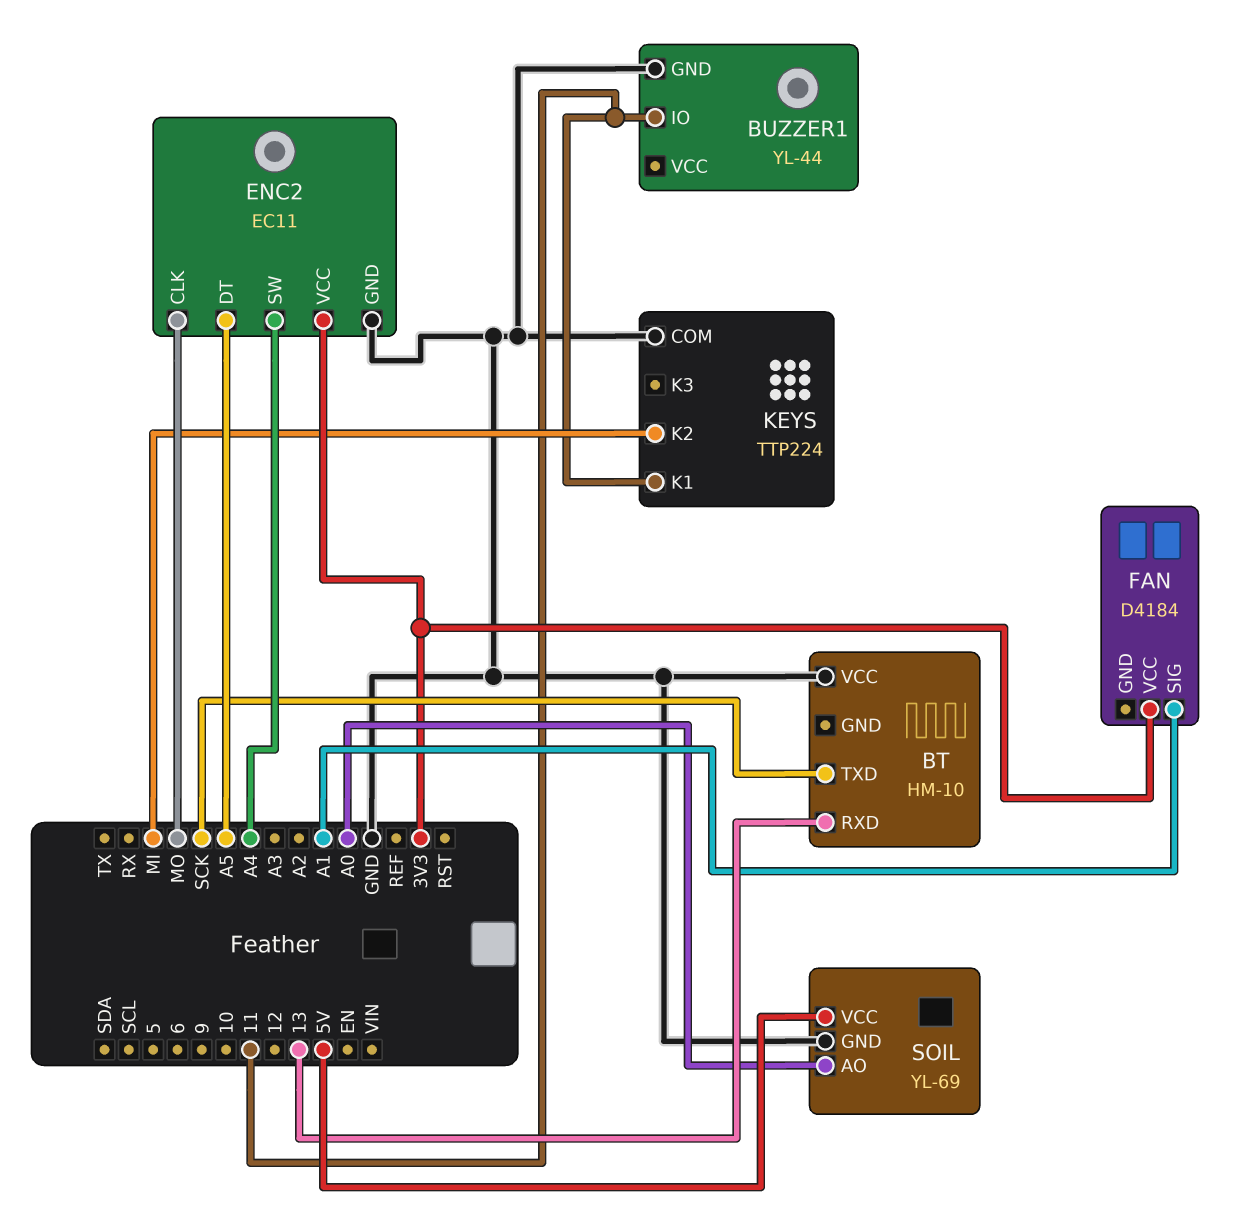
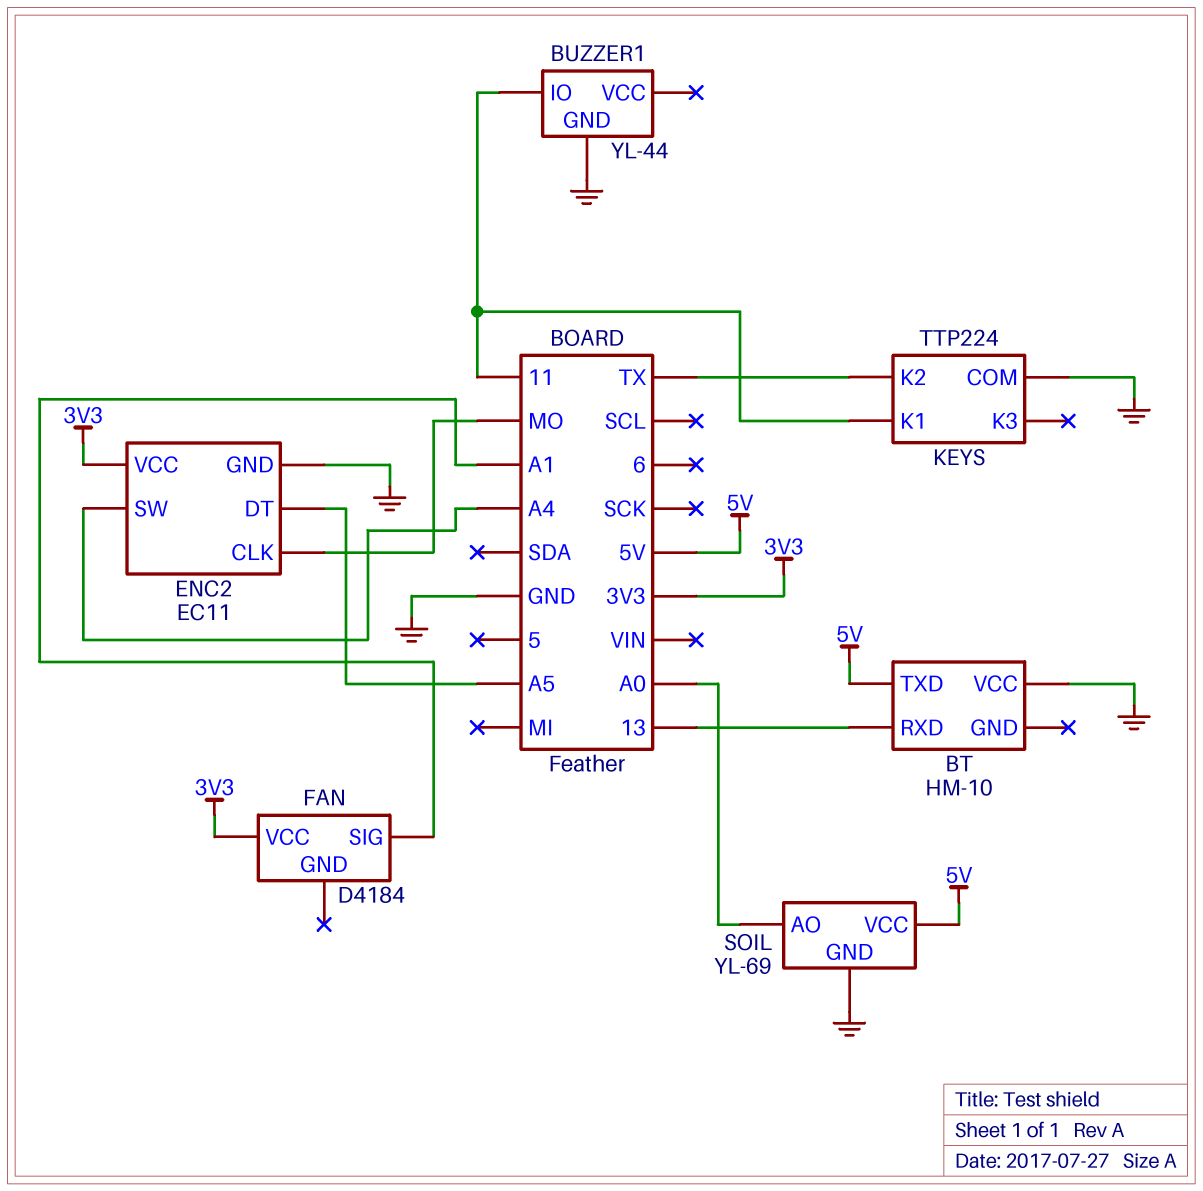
BT pin TXD: SCK -> 5V
KEYS pin K2: MI -> TX

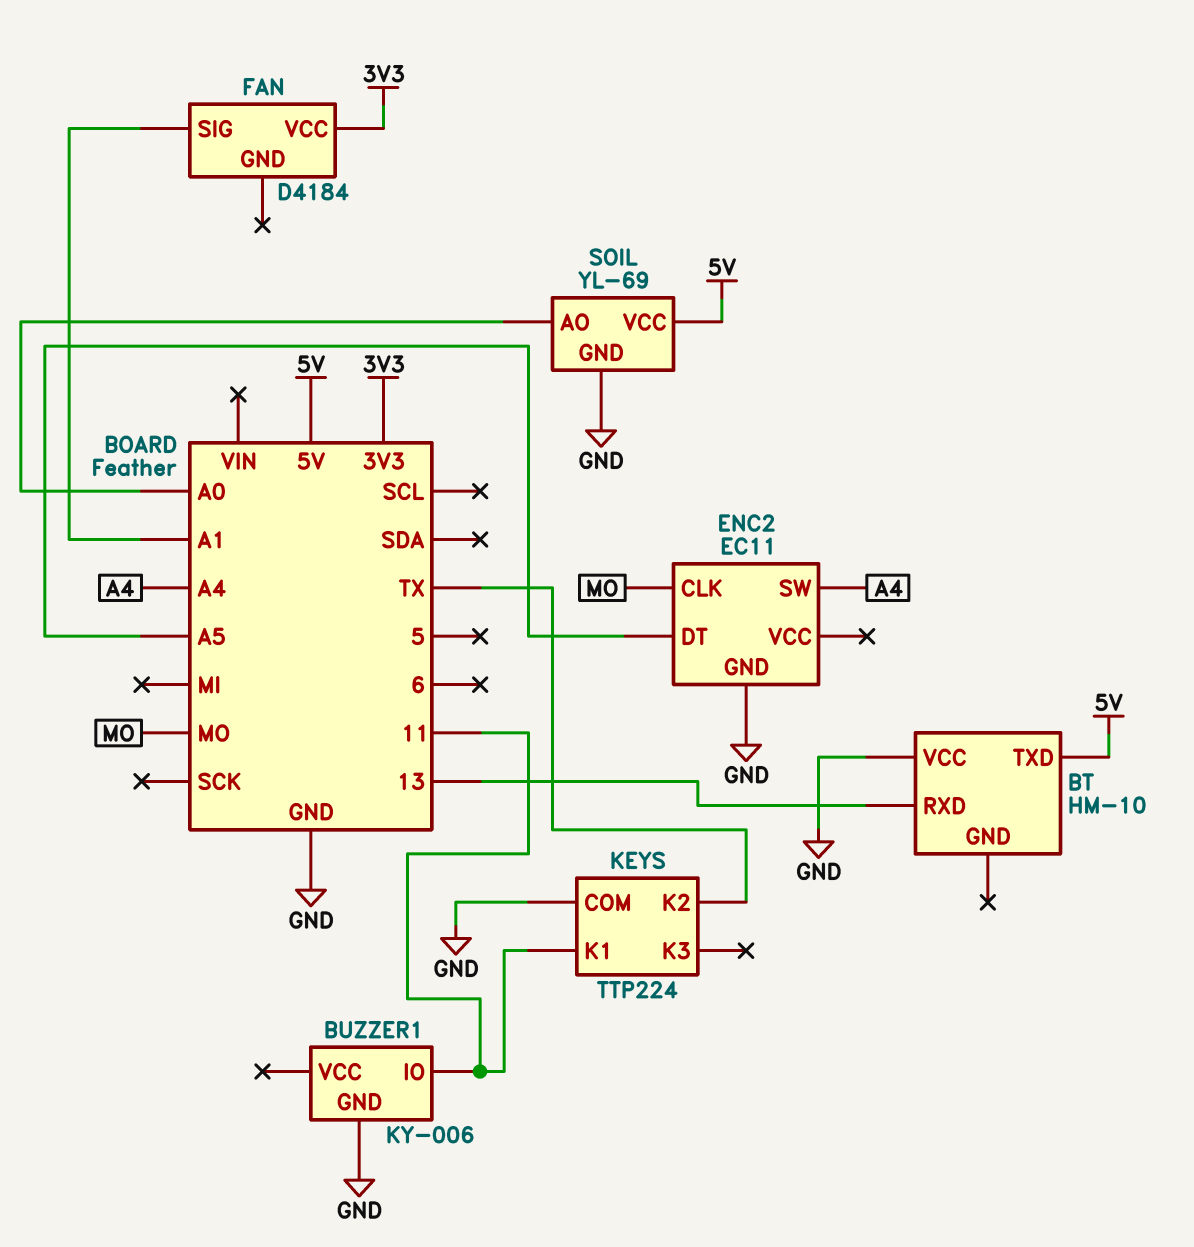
BUZZER1: YL-44 -> KY-006
ENC2 pin VCC: 3V3 -> none

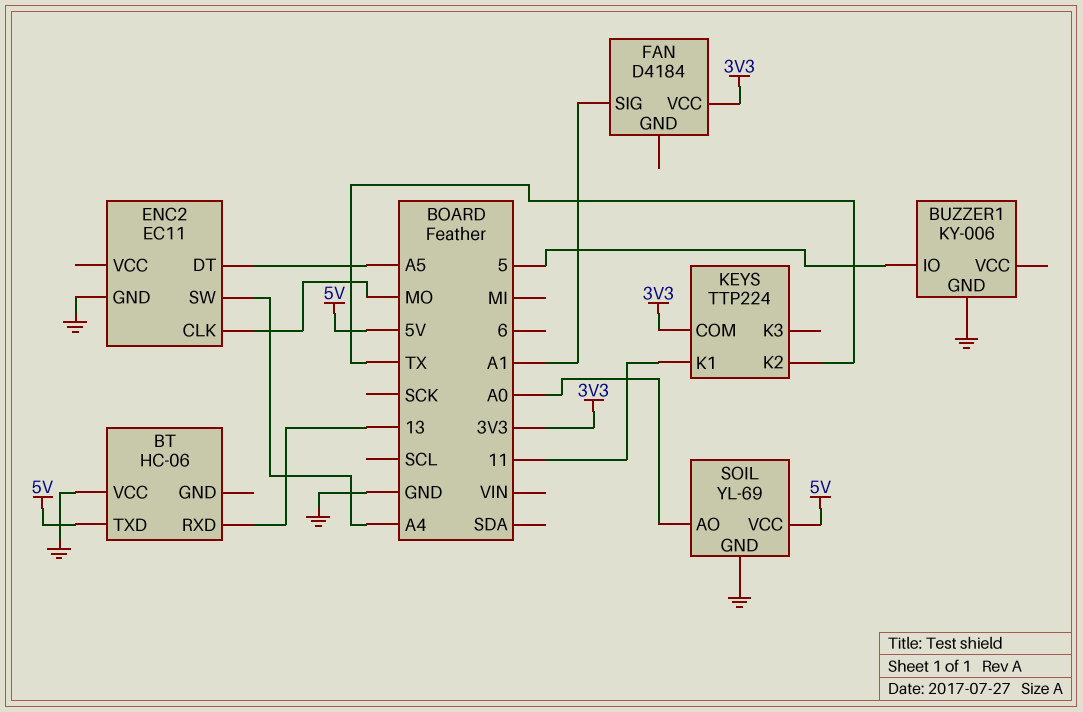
BT: HM-10 -> HC-06
BUZZER1 pin IO: 11 -> 5
KEYS pin COM: GND -> 3V3

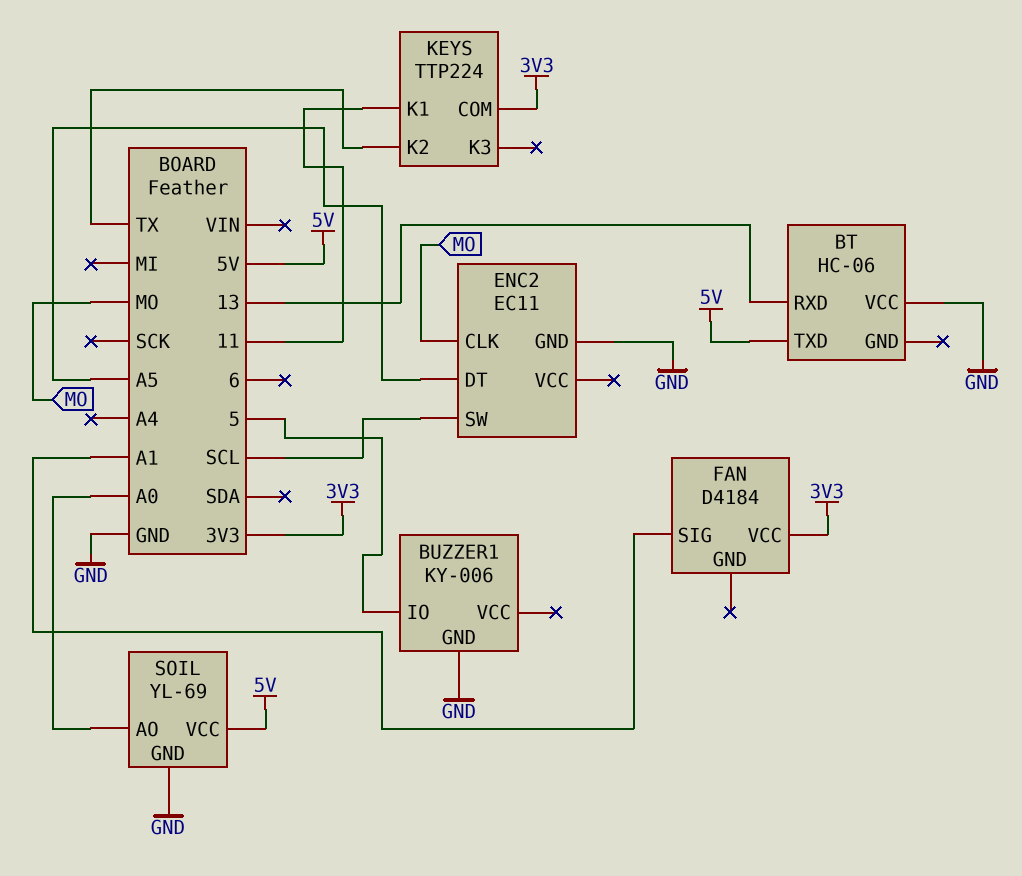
ENC2 pin SW: A4 -> SCL

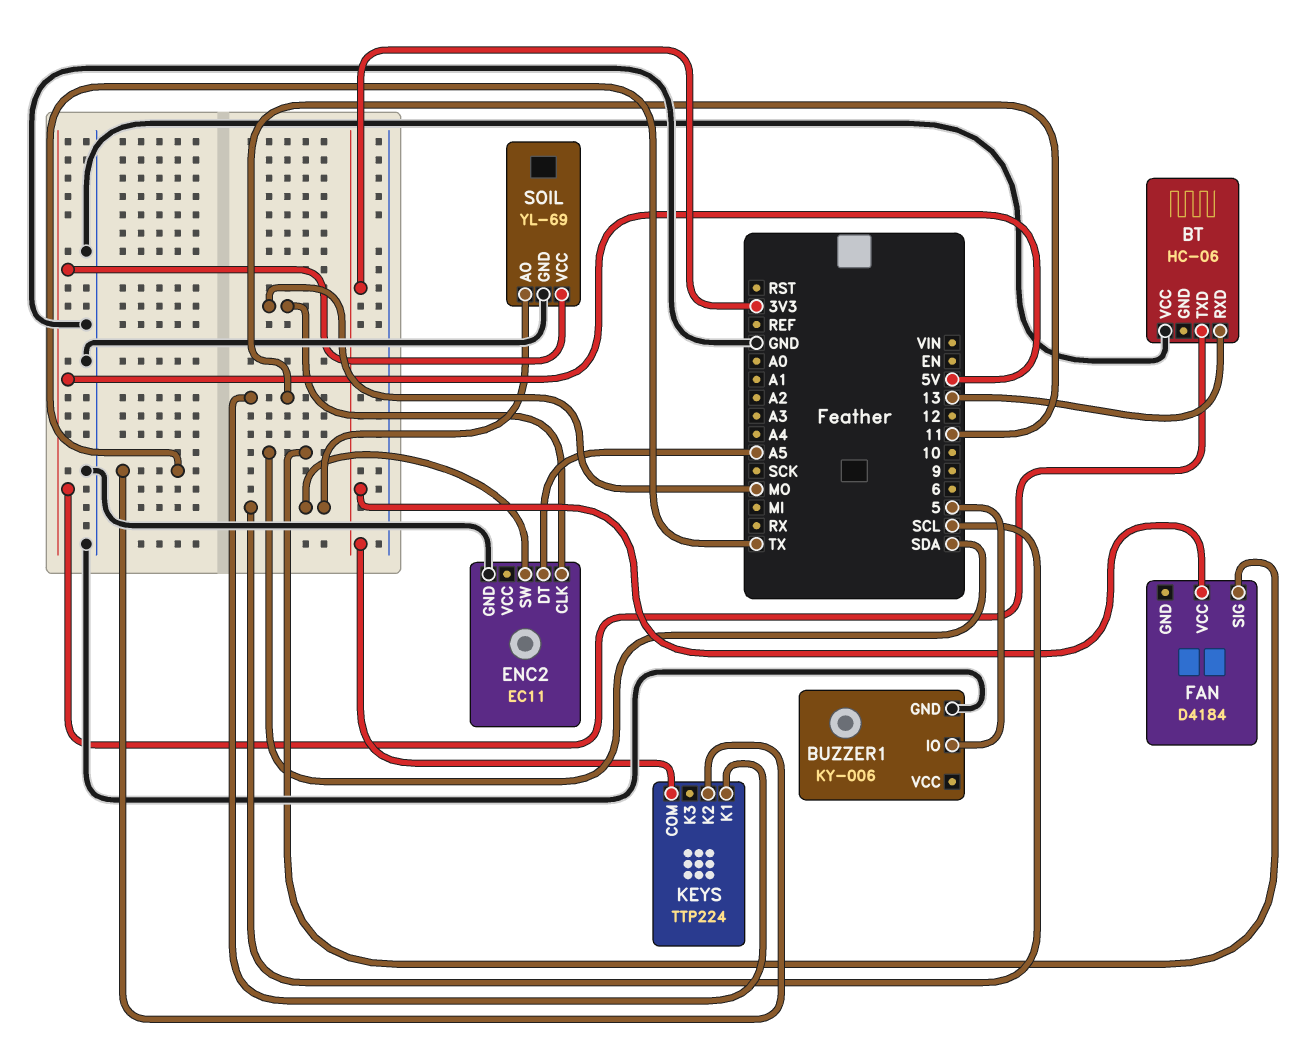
FAN pin SIG: A1 -> SDA
SOIL pin AO: A0 -> SCL

